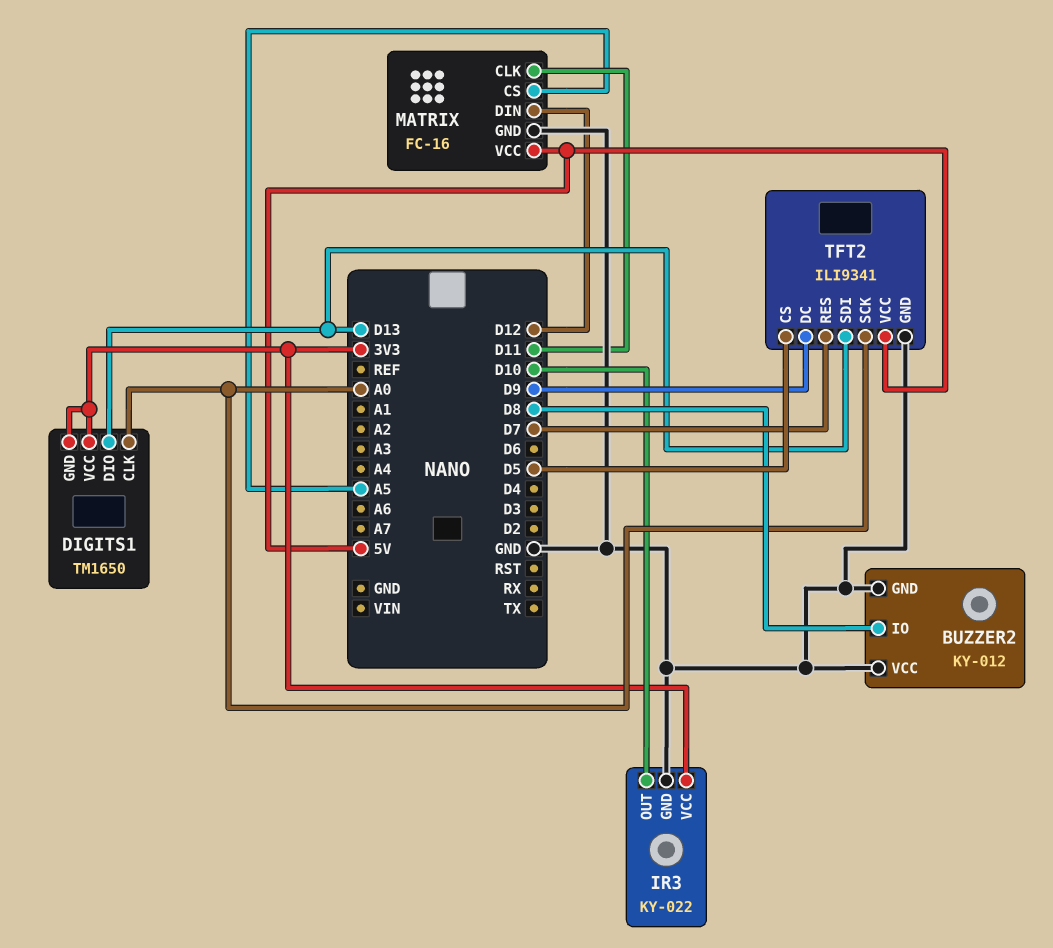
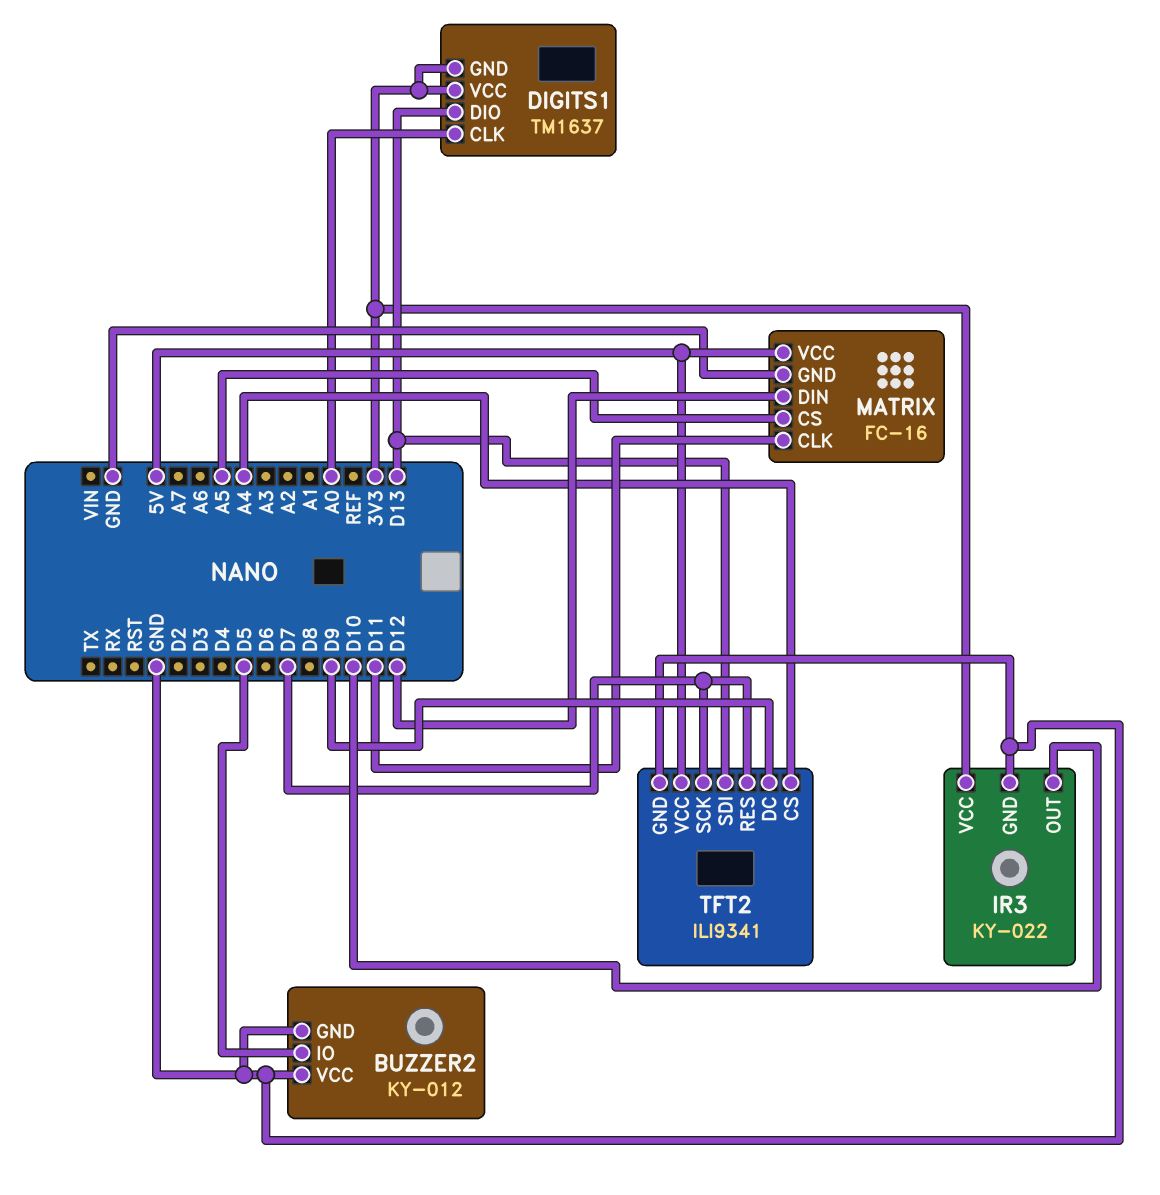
BUZZER2 pin IO: D8 -> D5
DIGITS1: TM1650 -> TM1637
TFT2 pin CS: D5 -> A4
TFT2 pin SCK: A0 -> D7

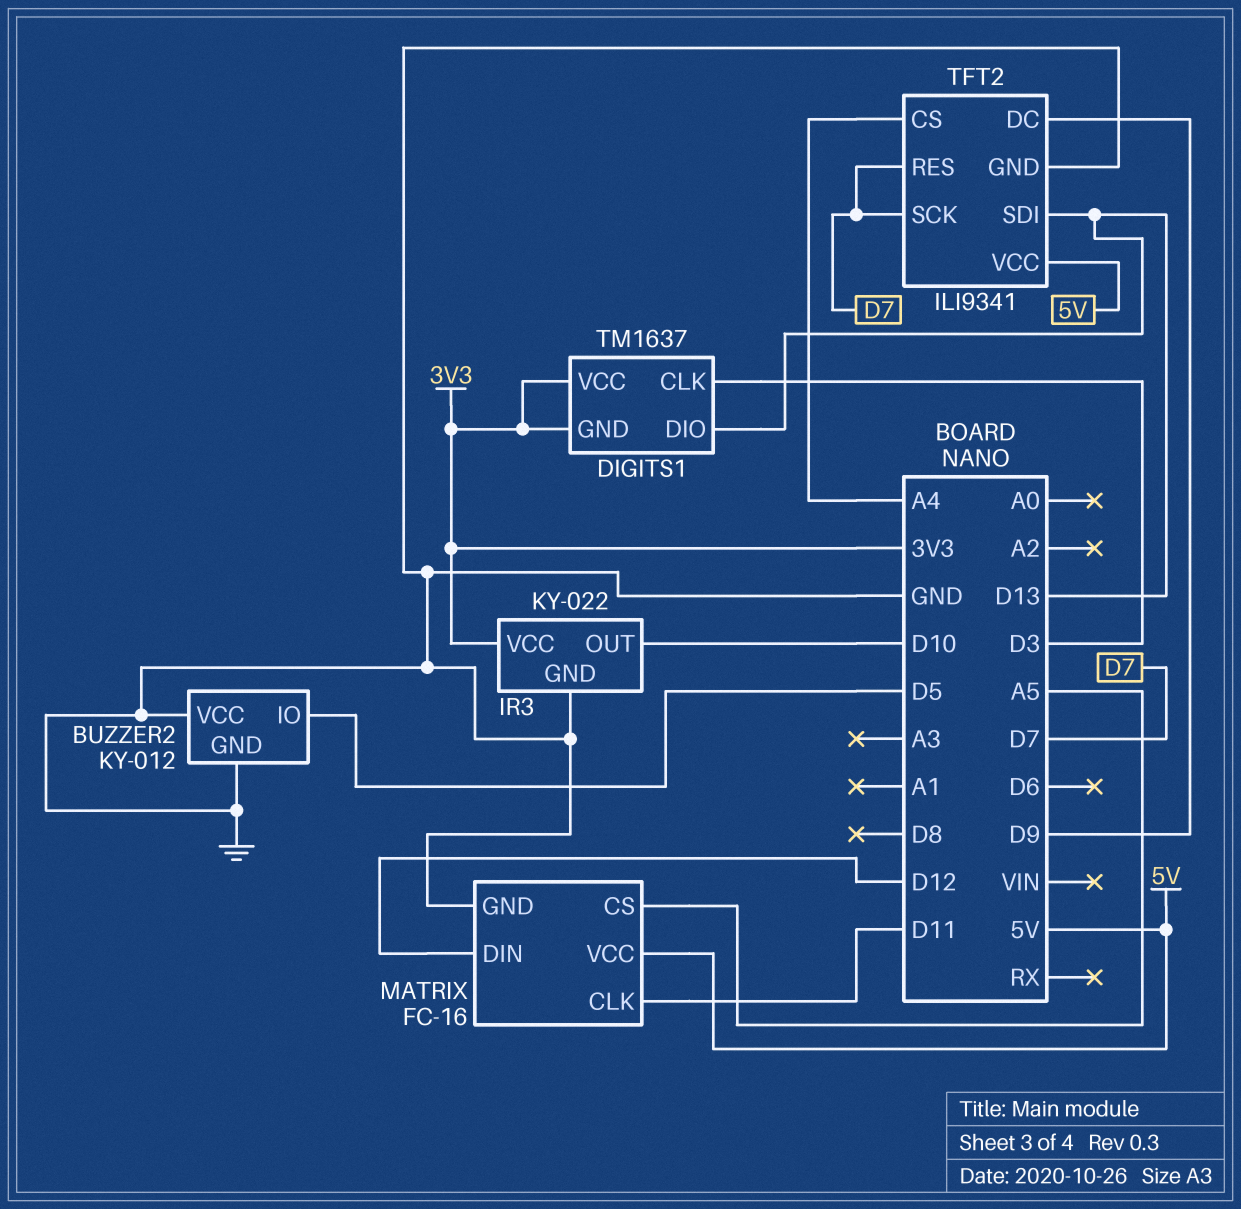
DIGITS1 pin CLK: A0 -> D3

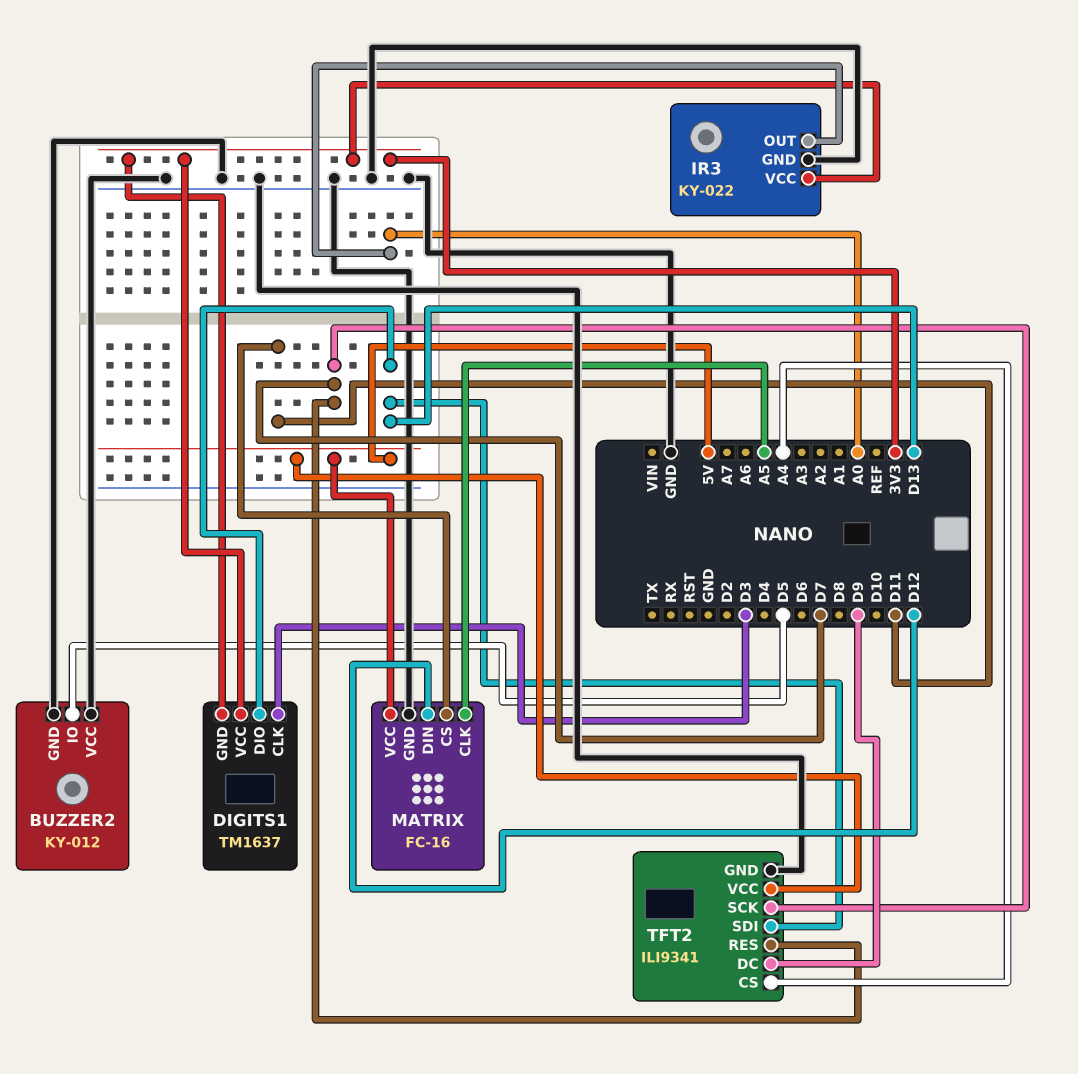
IR3 pin OUT: D10 -> A0
MATRIX pin CLK: D11 -> A5
MATRIX pin CS: A5 -> D11

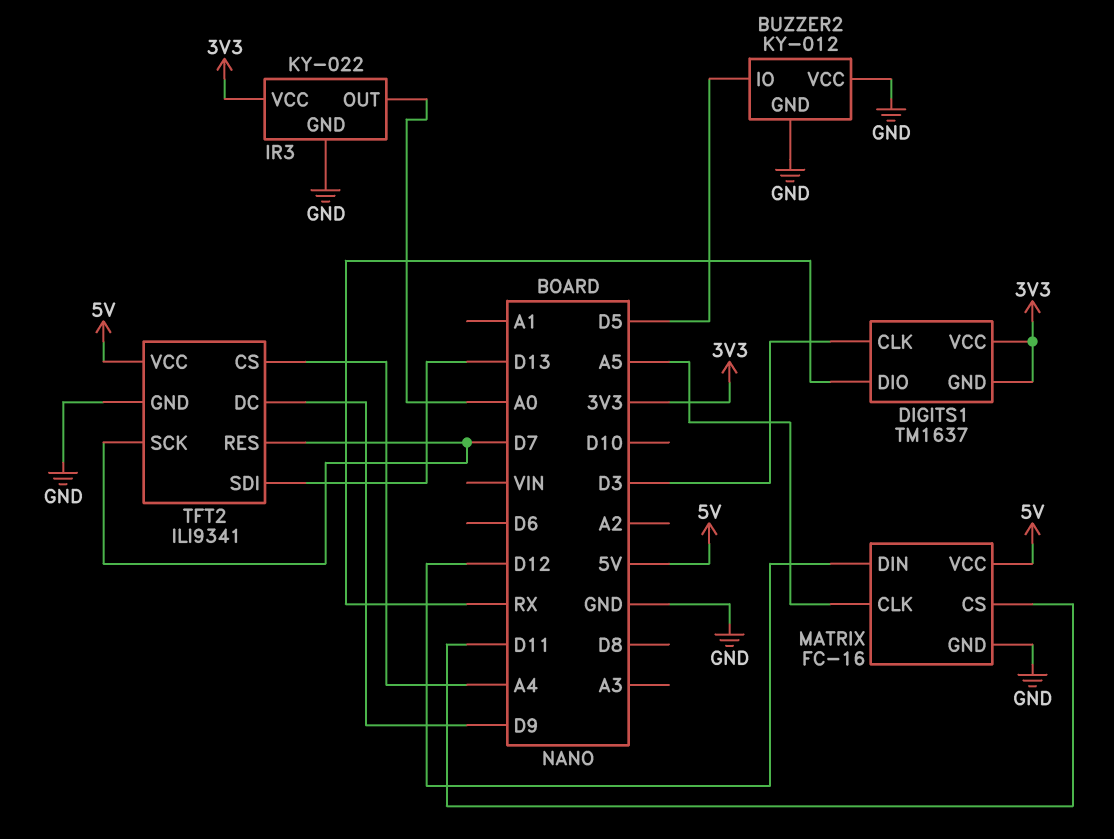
DIGITS1 pin DIO: D13 -> RX

